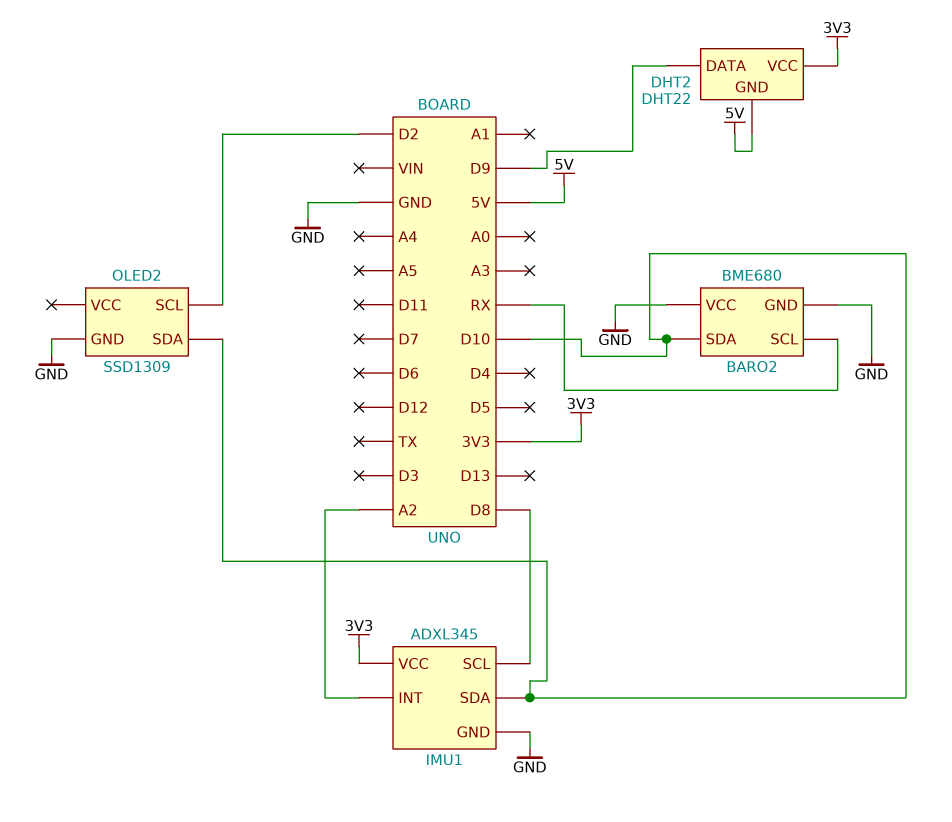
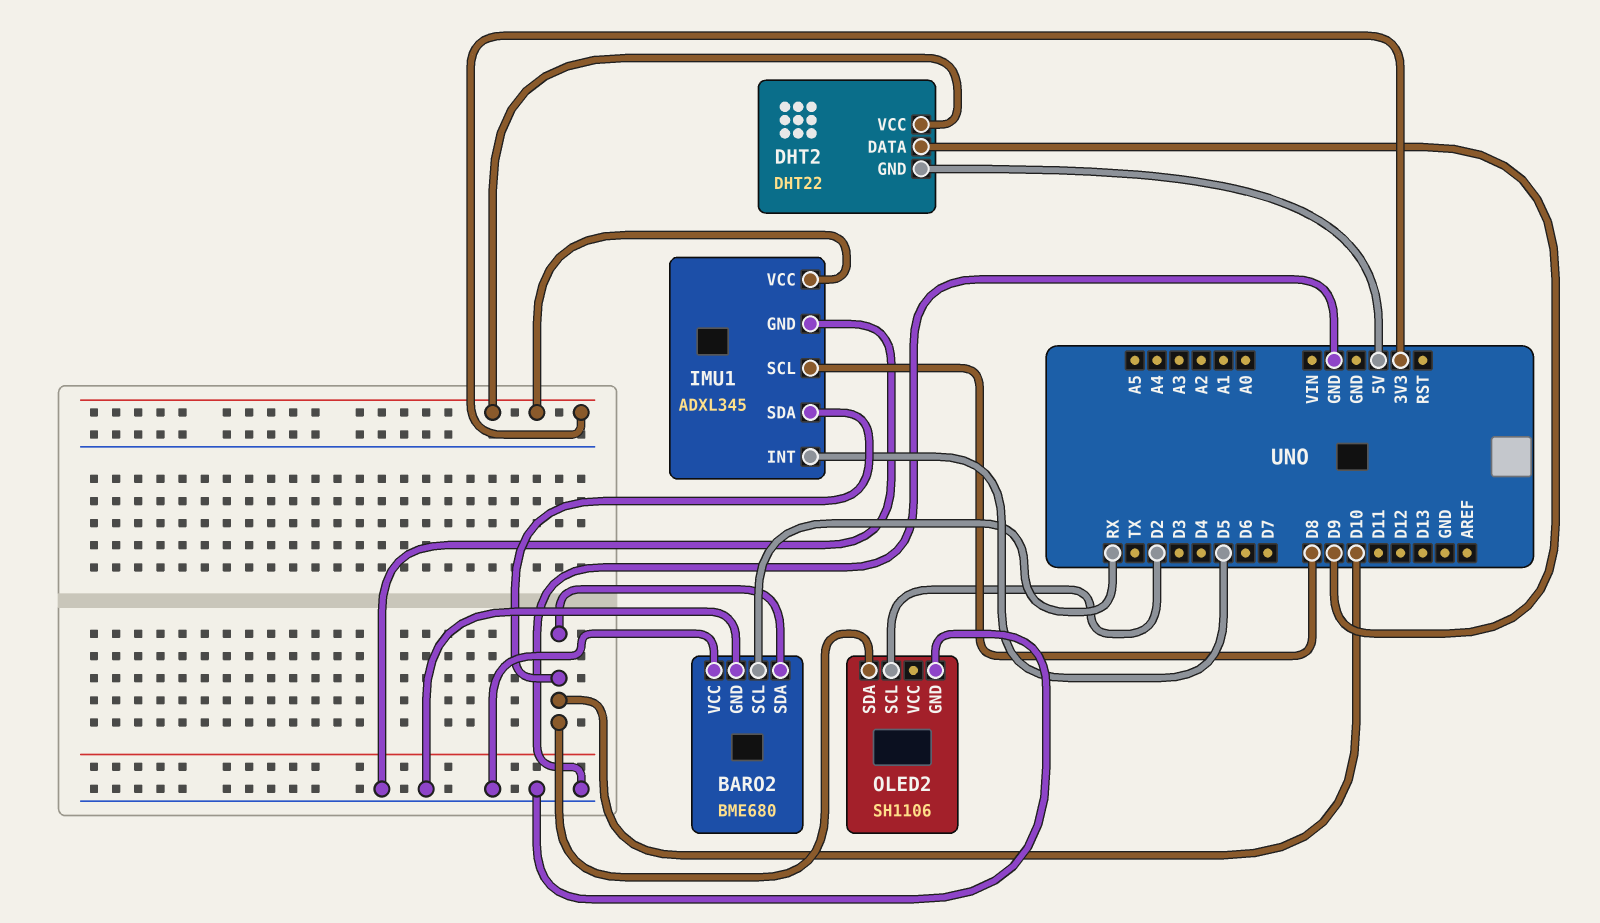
IMU1 pin INT: A2 -> D5
OLED2: SSD1309 -> SH1106

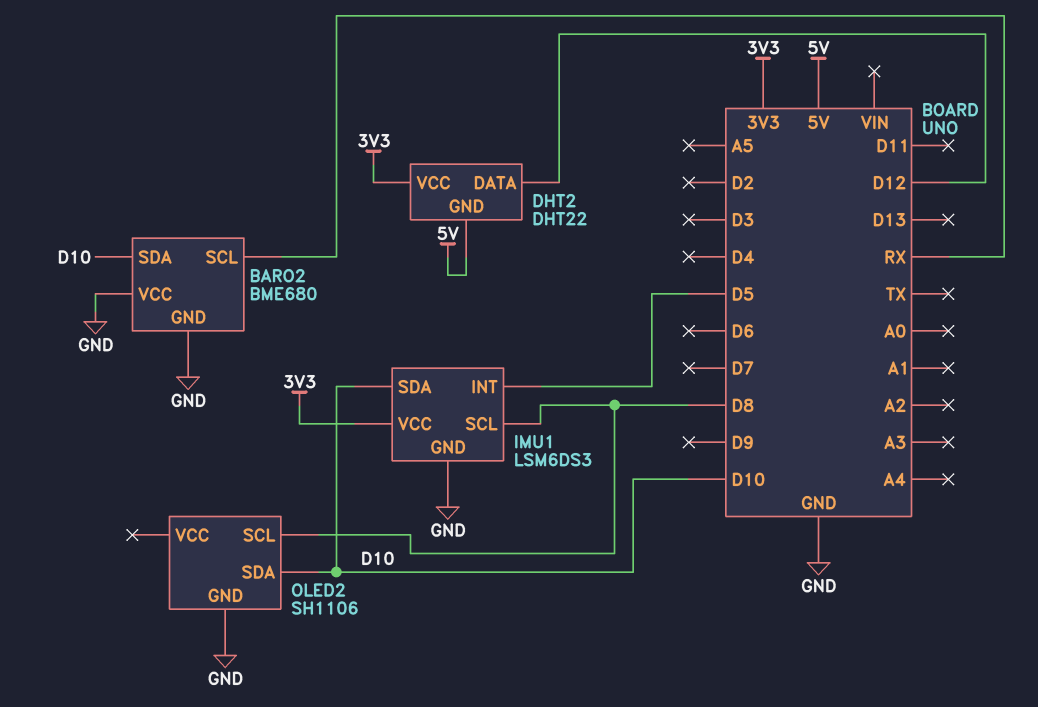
DHT2 pin DATA: D9 -> D12
IMU1: ADXL345 -> LSM6DS3
OLED2 pin SCL: D2 -> D8

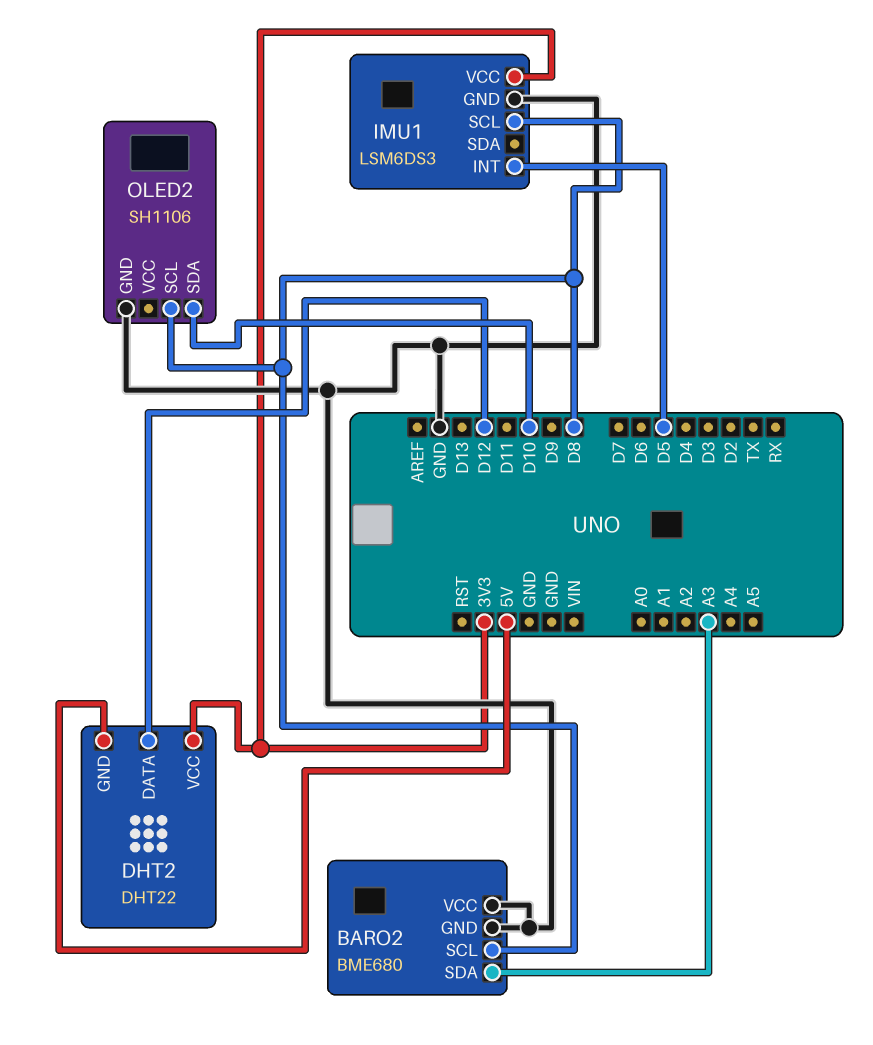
BARO2 pin SCL: RX -> D8
BARO2 pin SDA: D10 -> A3
IMU1 pin SDA: D10 -> none

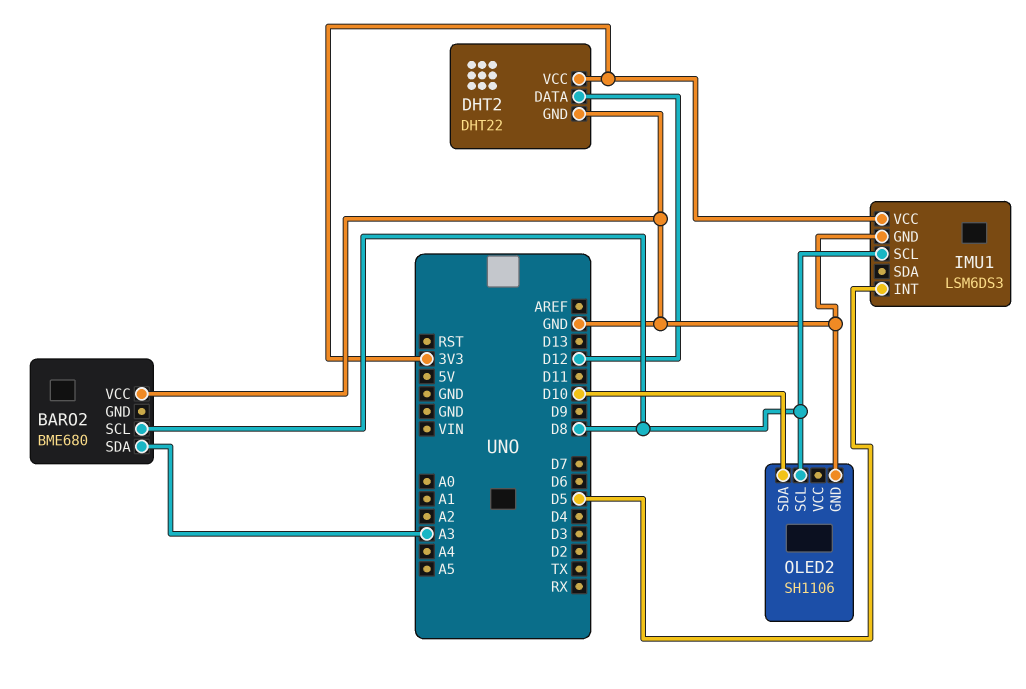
BARO2 pin GND: GND -> none
DHT2 pin GND: 5V -> GND

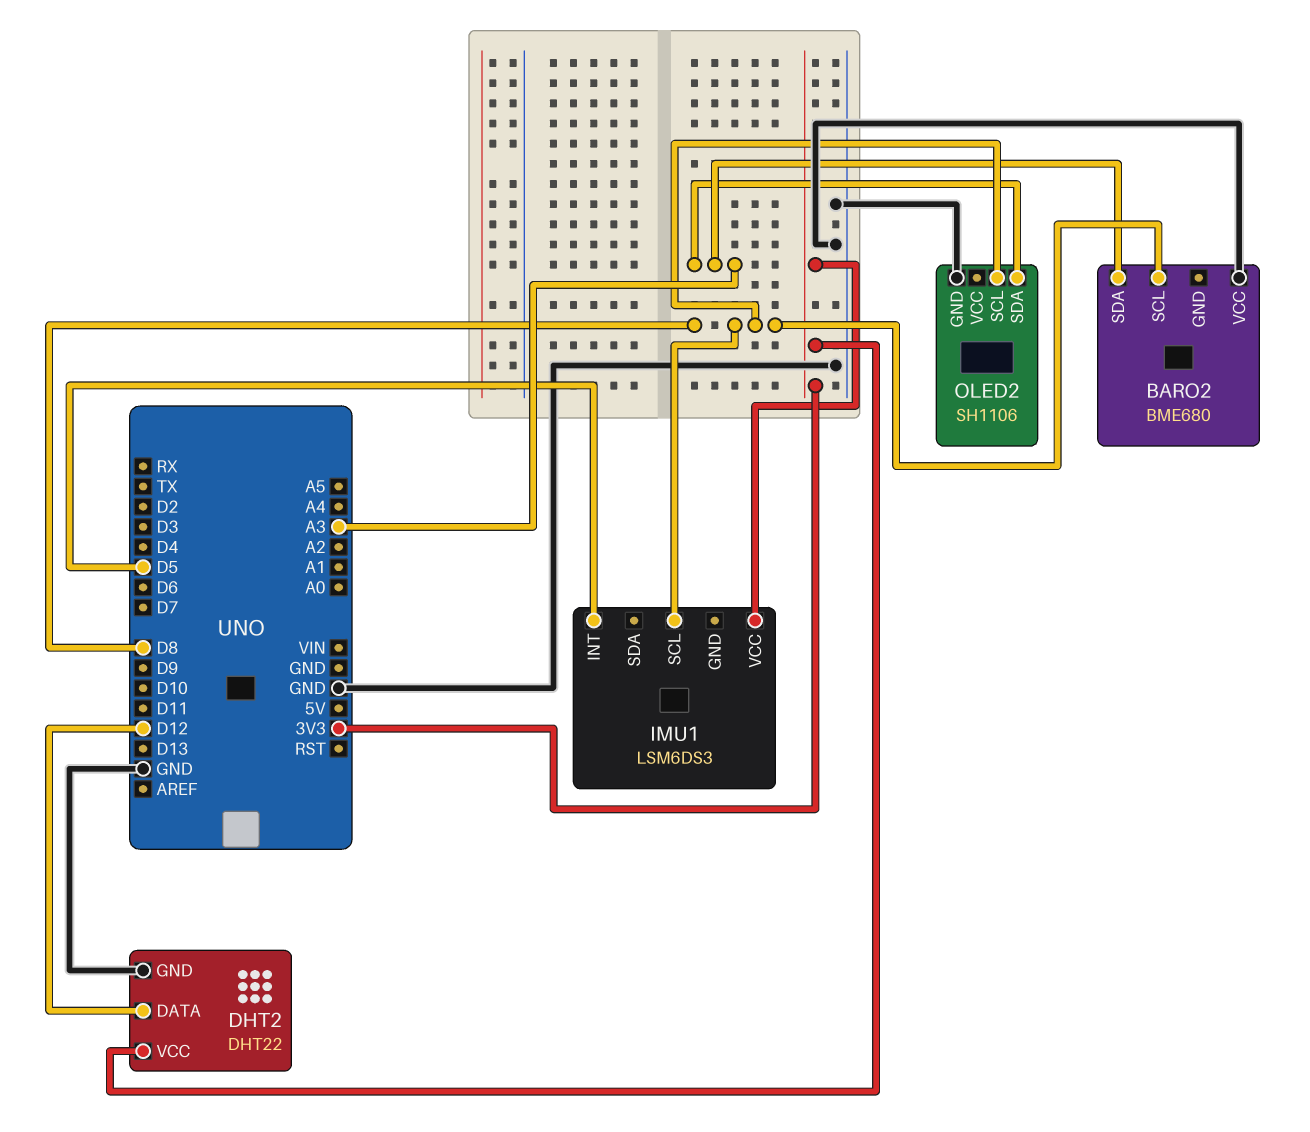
IMU1 pin GND: GND -> none
OLED2 pin SDA: D10 -> A3

